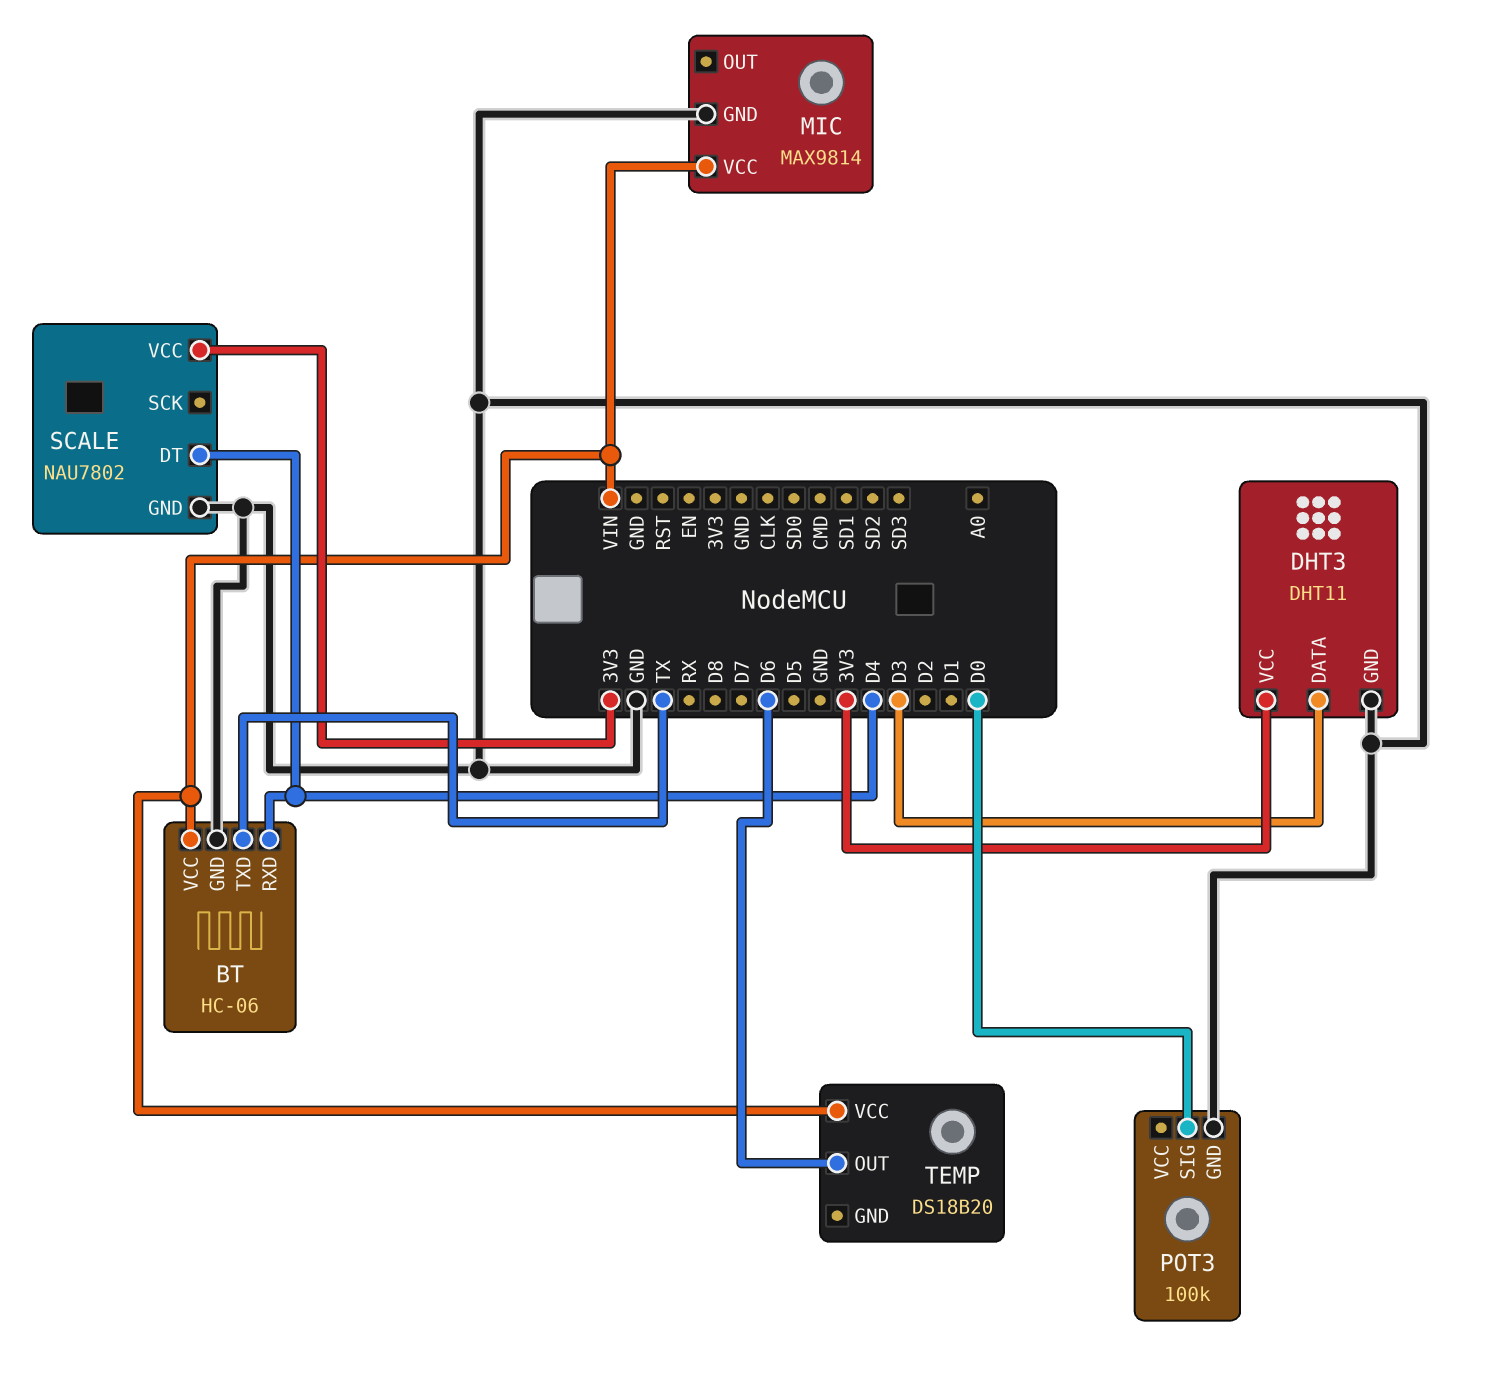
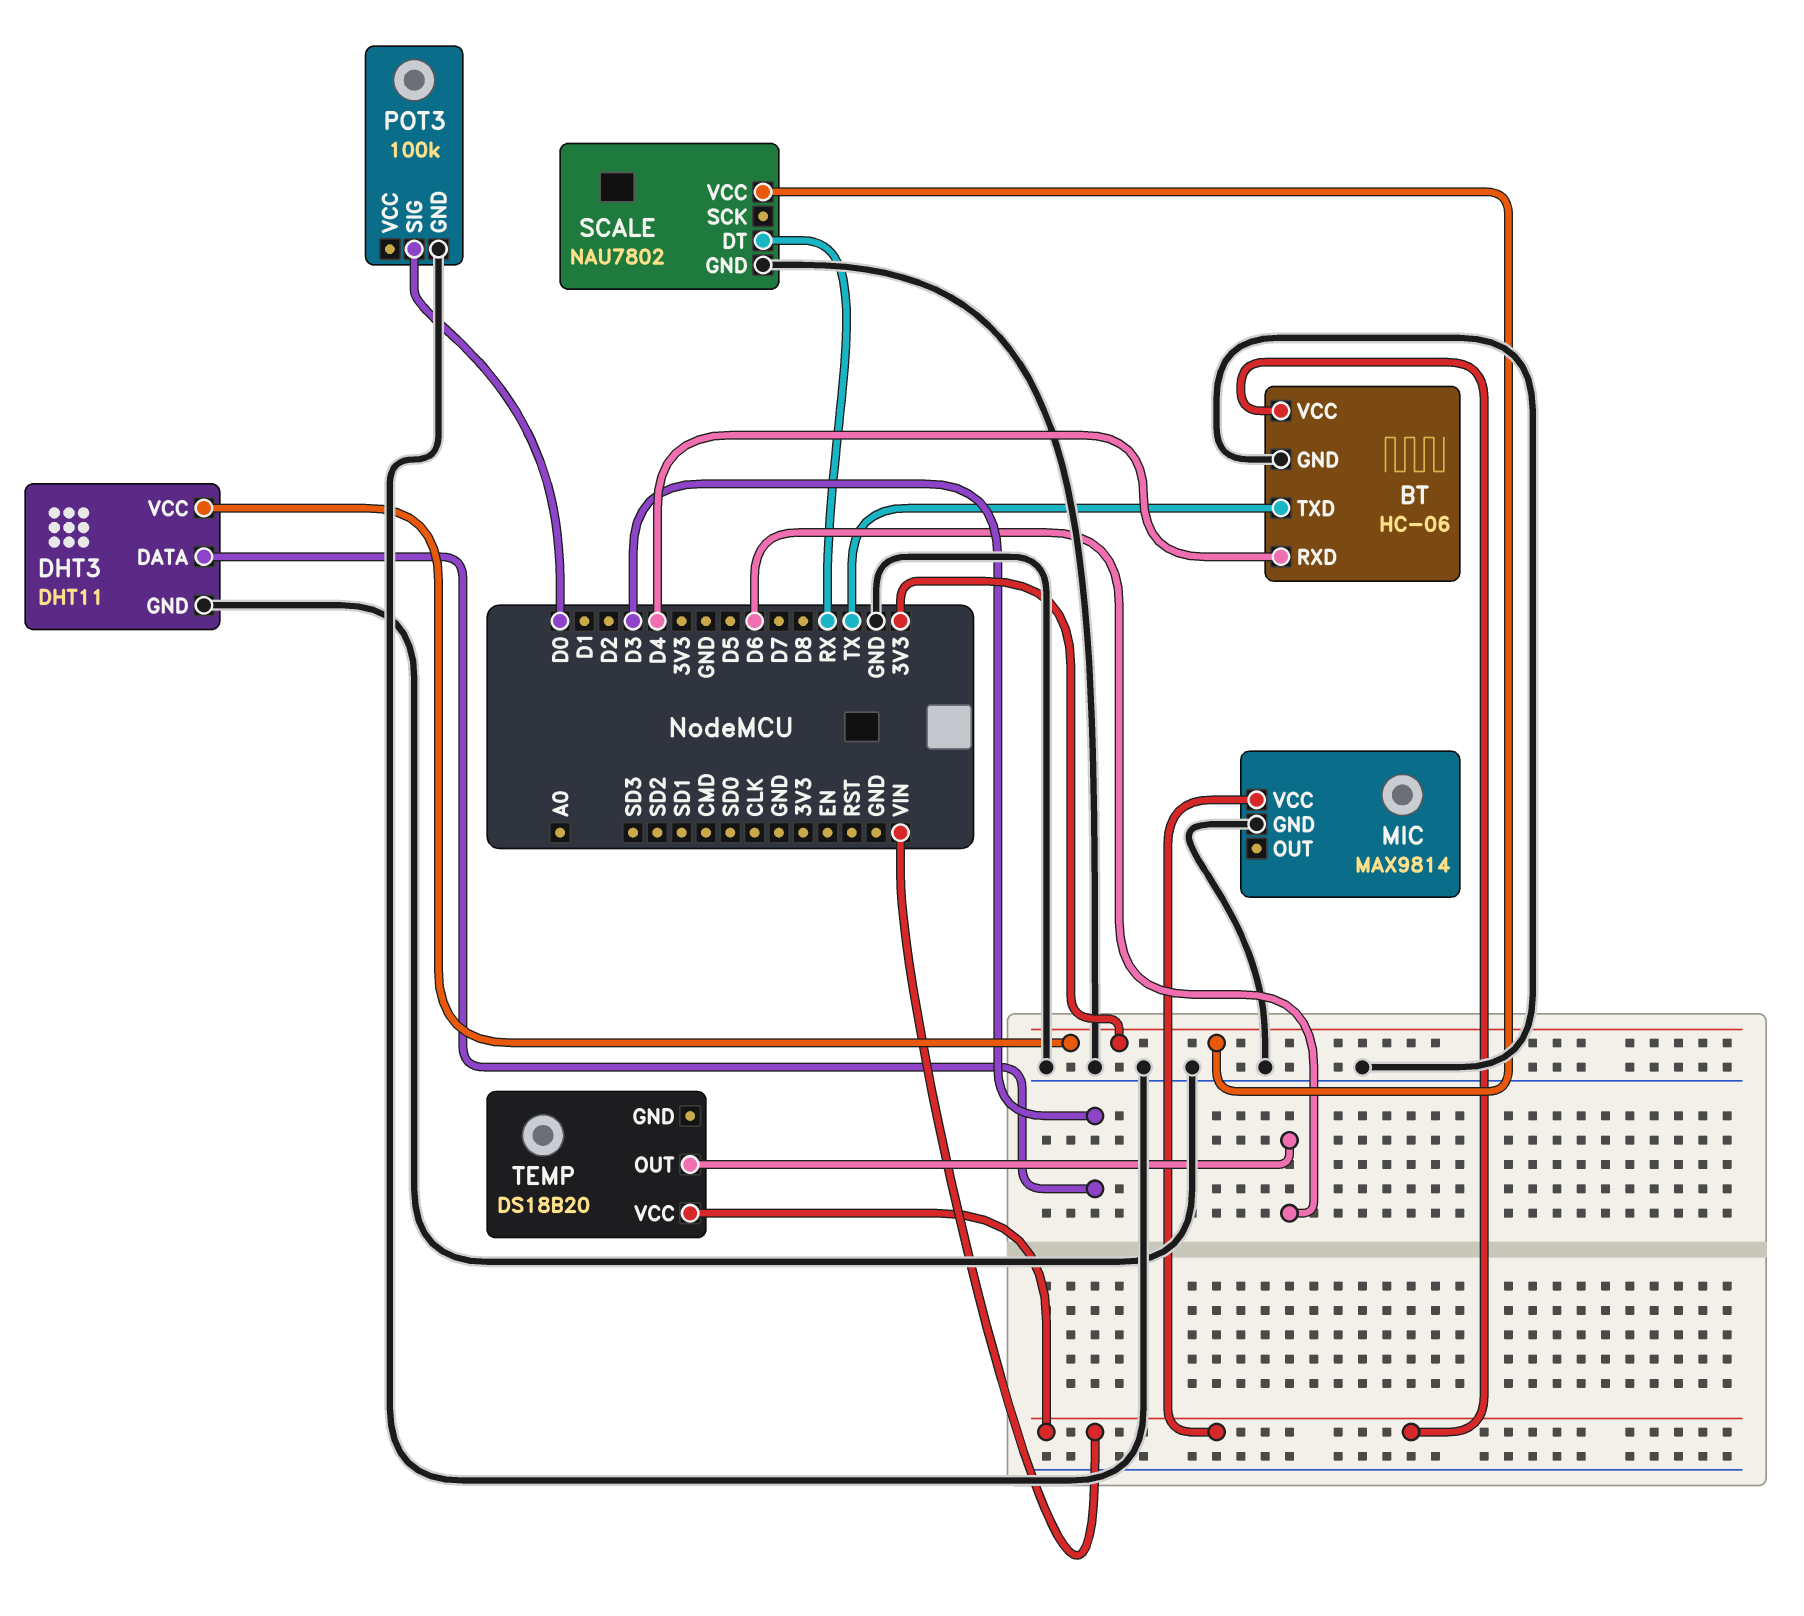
SCALE pin DT: D4 -> RX

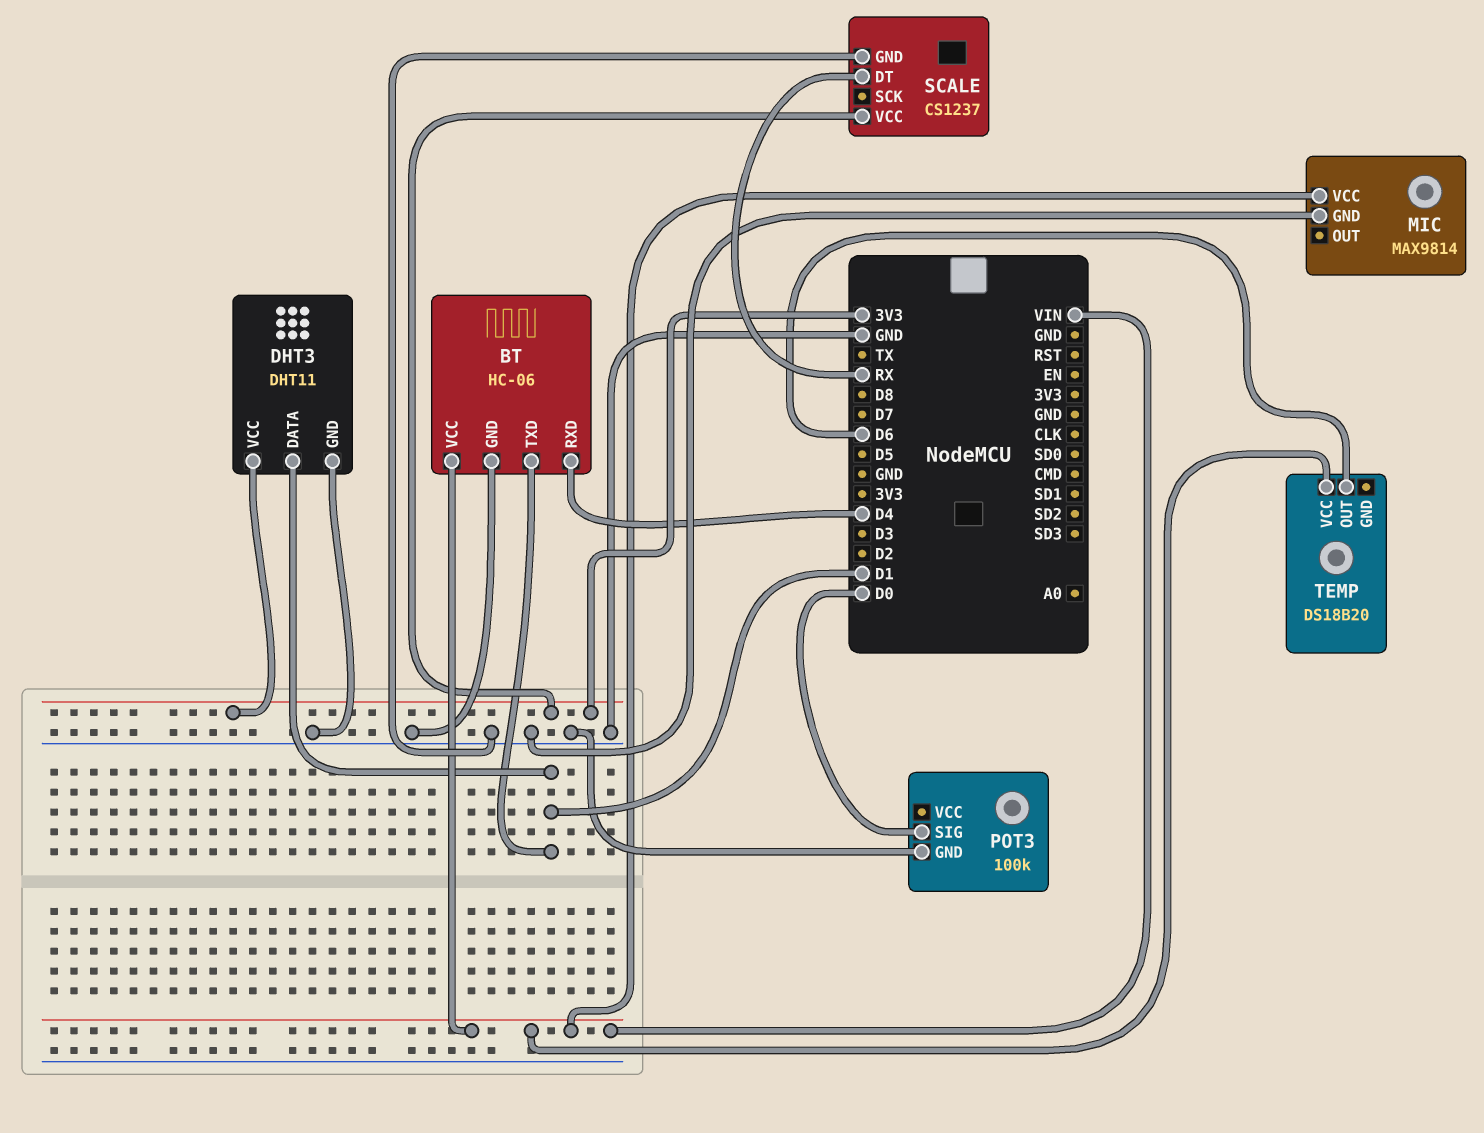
BT pin TXD: TX -> D1
DHT3 pin DATA: D3 -> D1
SCALE: NAU7802 -> CS1237

